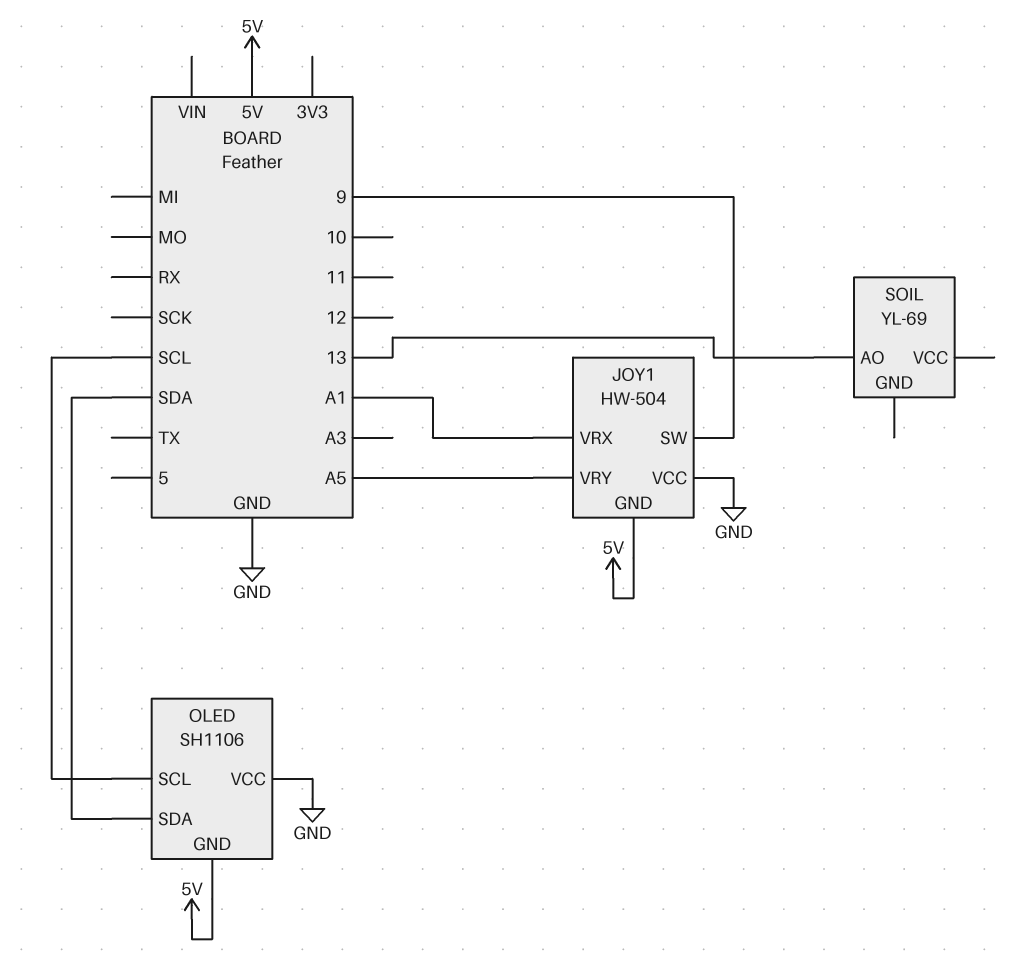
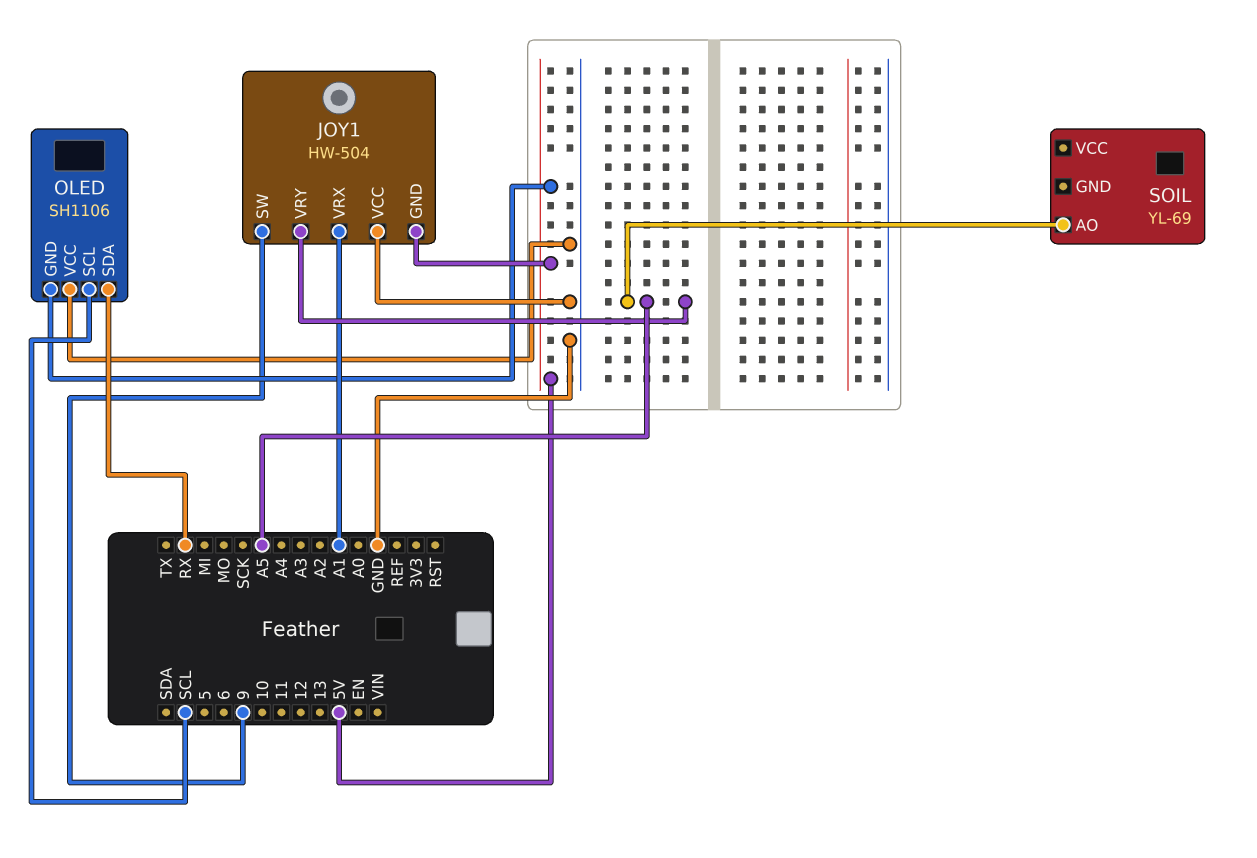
OLED pin SDA: SDA -> RX
SOIL pin AO: 13 -> A5

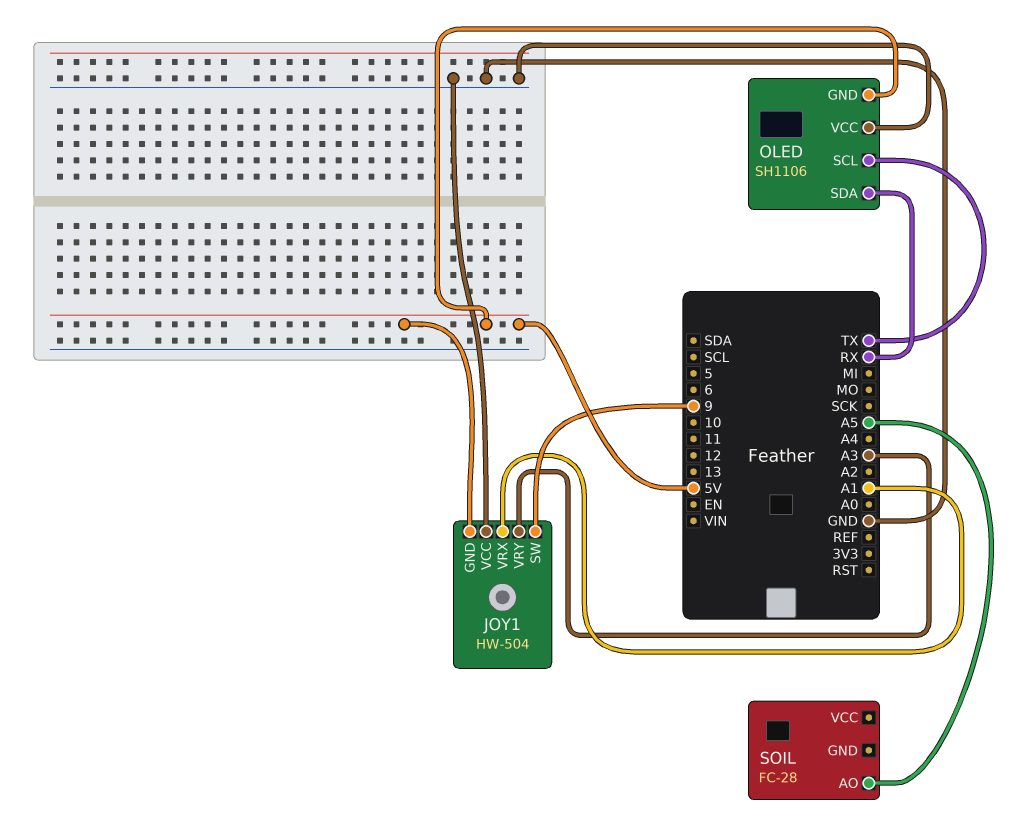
JOY1 pin VRY: A5 -> A3
OLED pin SCL: SCL -> TX
SOIL: YL-69 -> FC-28

